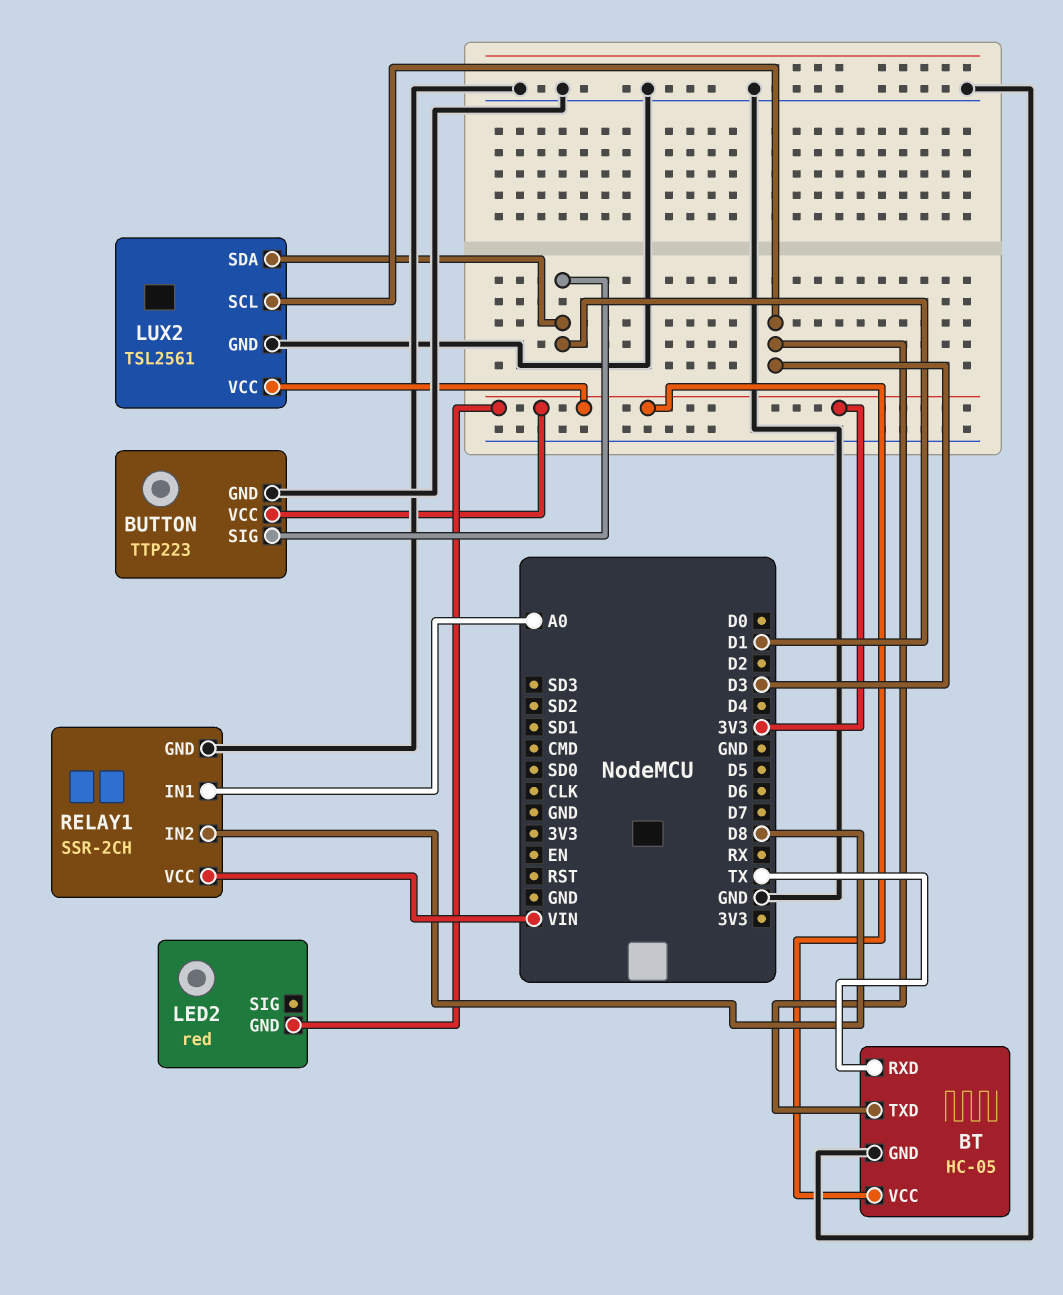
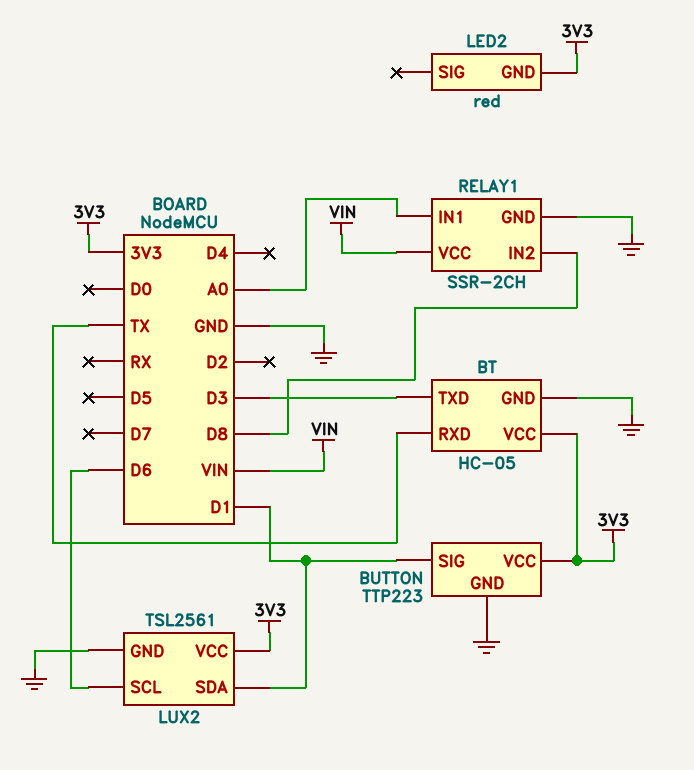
LUX2 pin SCL: D3 -> D6

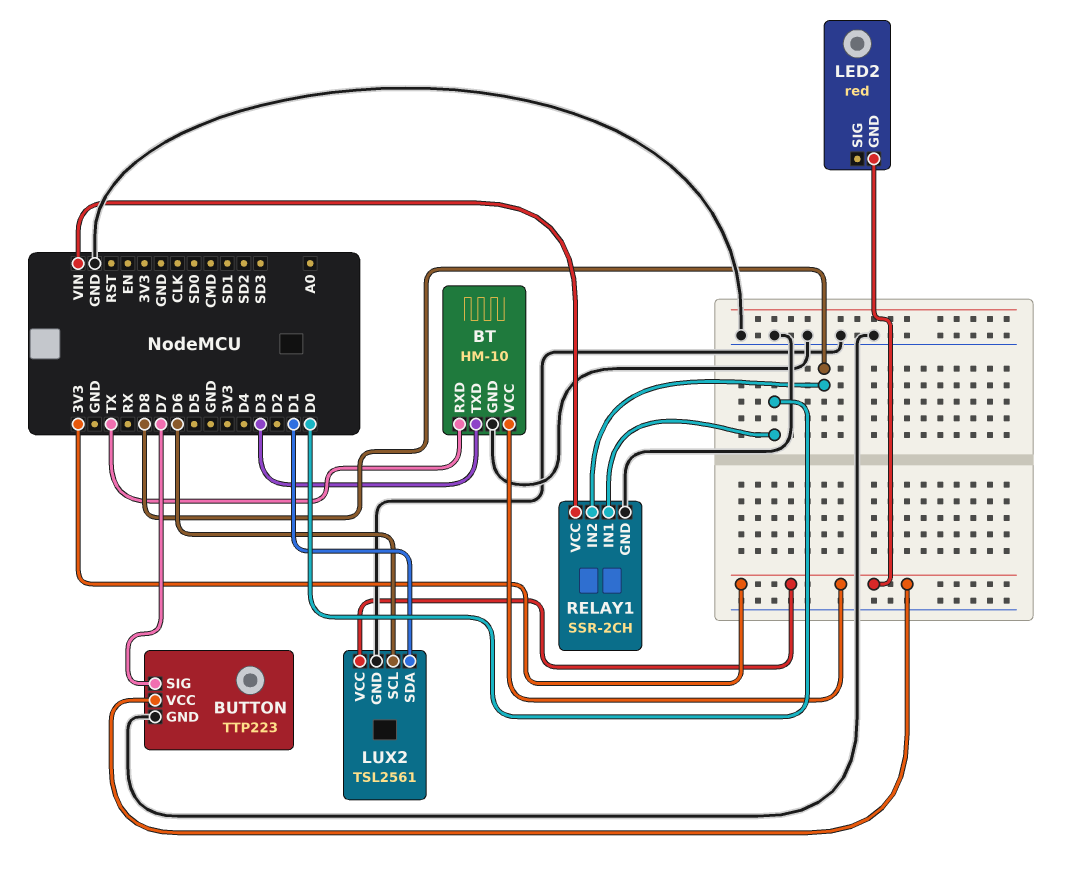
BT: HC-05 -> HM-10
BUTTON pin SIG: D1 -> D7
RELAY1 pin IN1: A0 -> D0

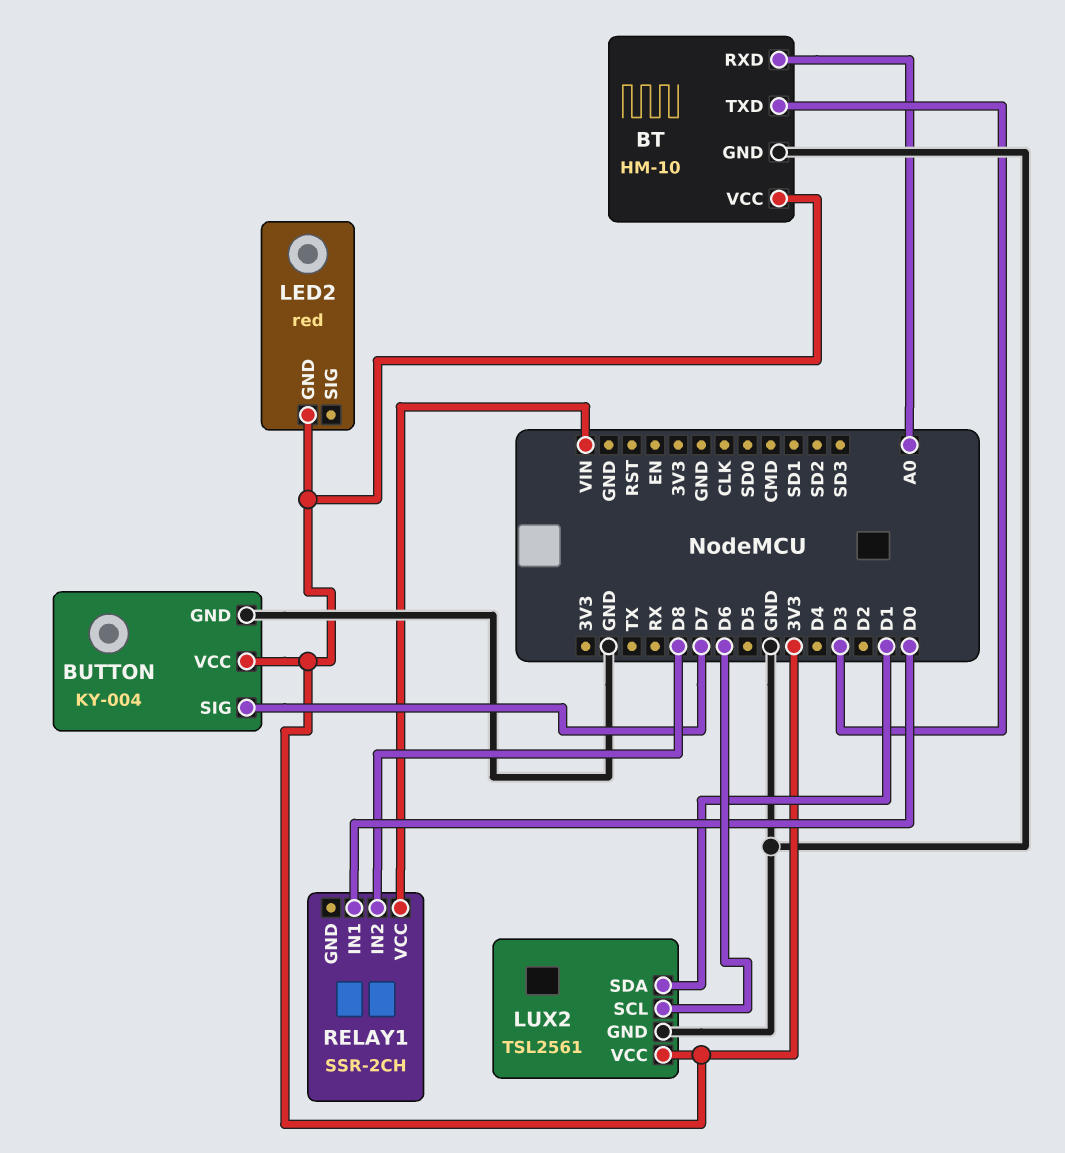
BT pin RXD: TX -> A0
BUTTON: TTP223 -> KY-004
RELAY1 pin GND: GND -> none

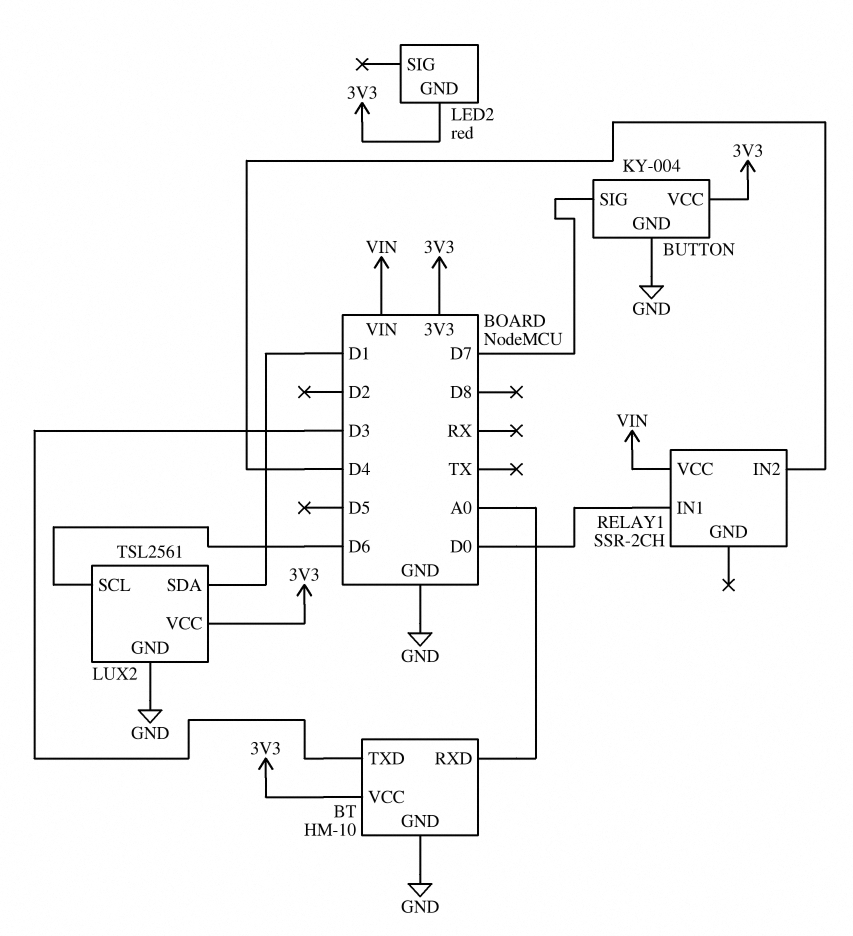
RELAY1 pin IN2: D8 -> D4

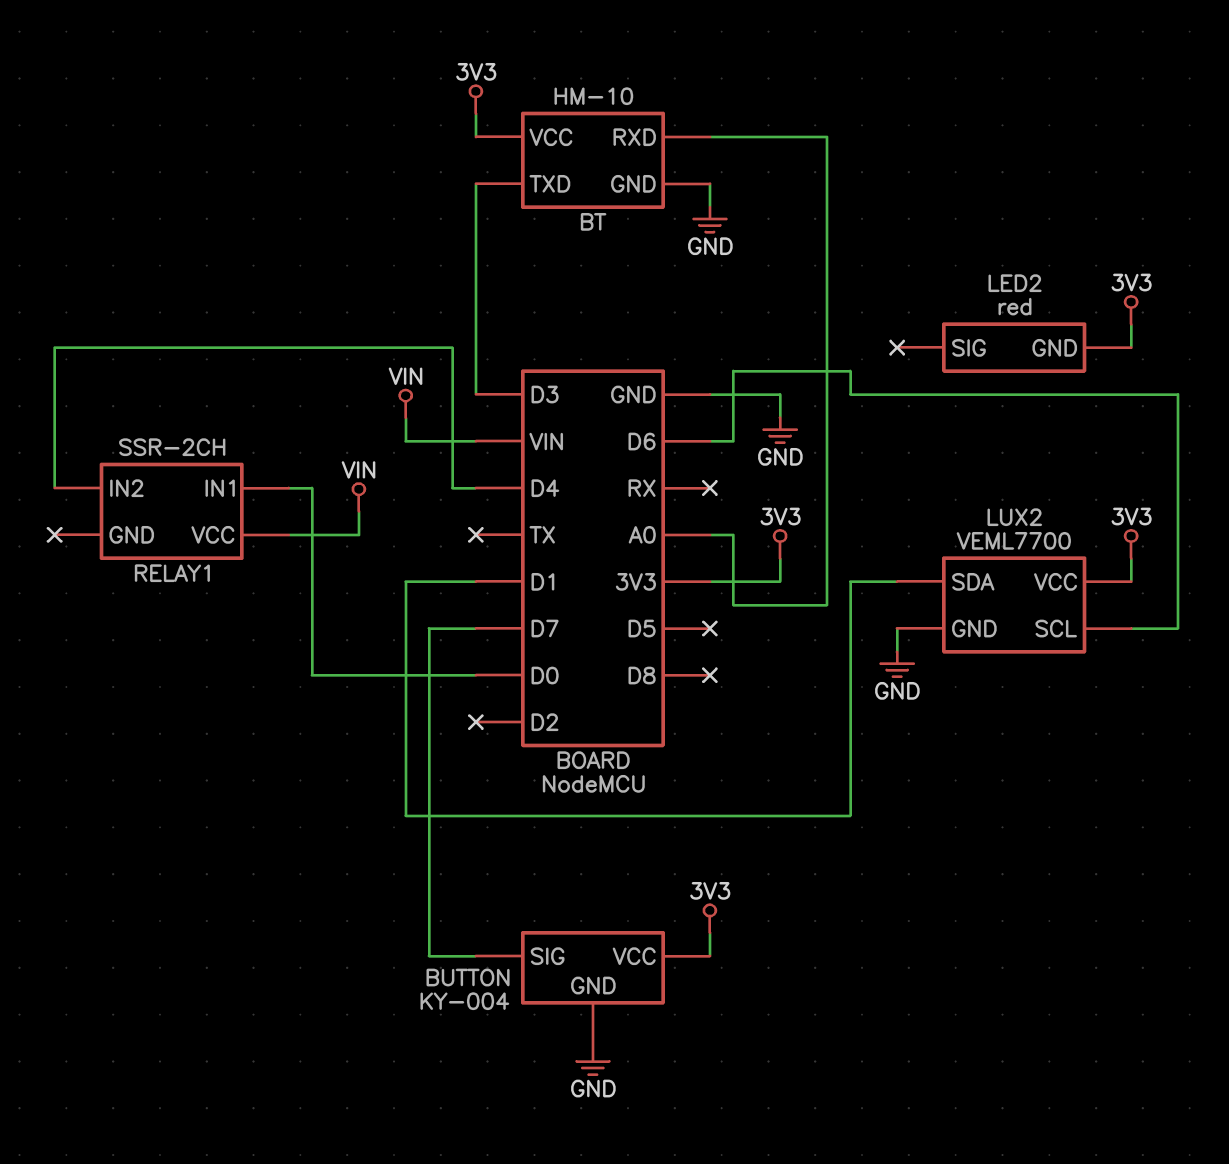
LUX2: TSL2561 -> VEML7700

